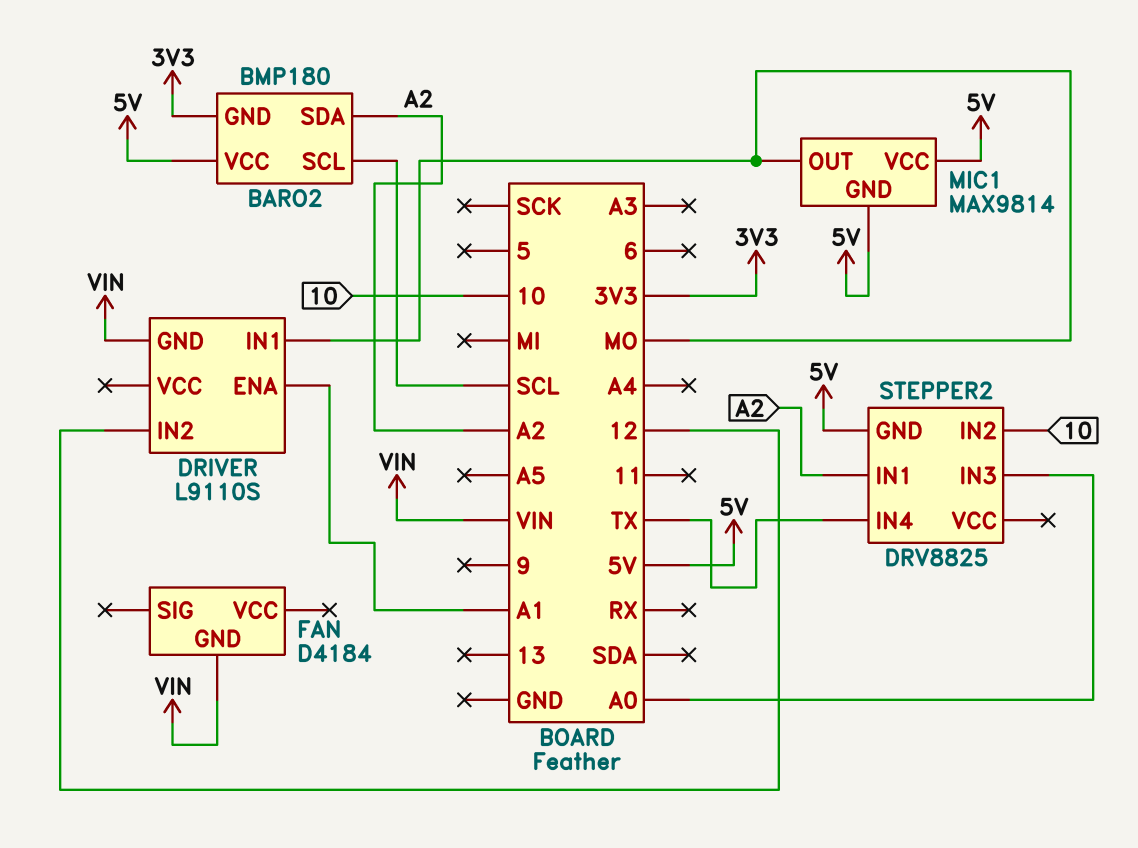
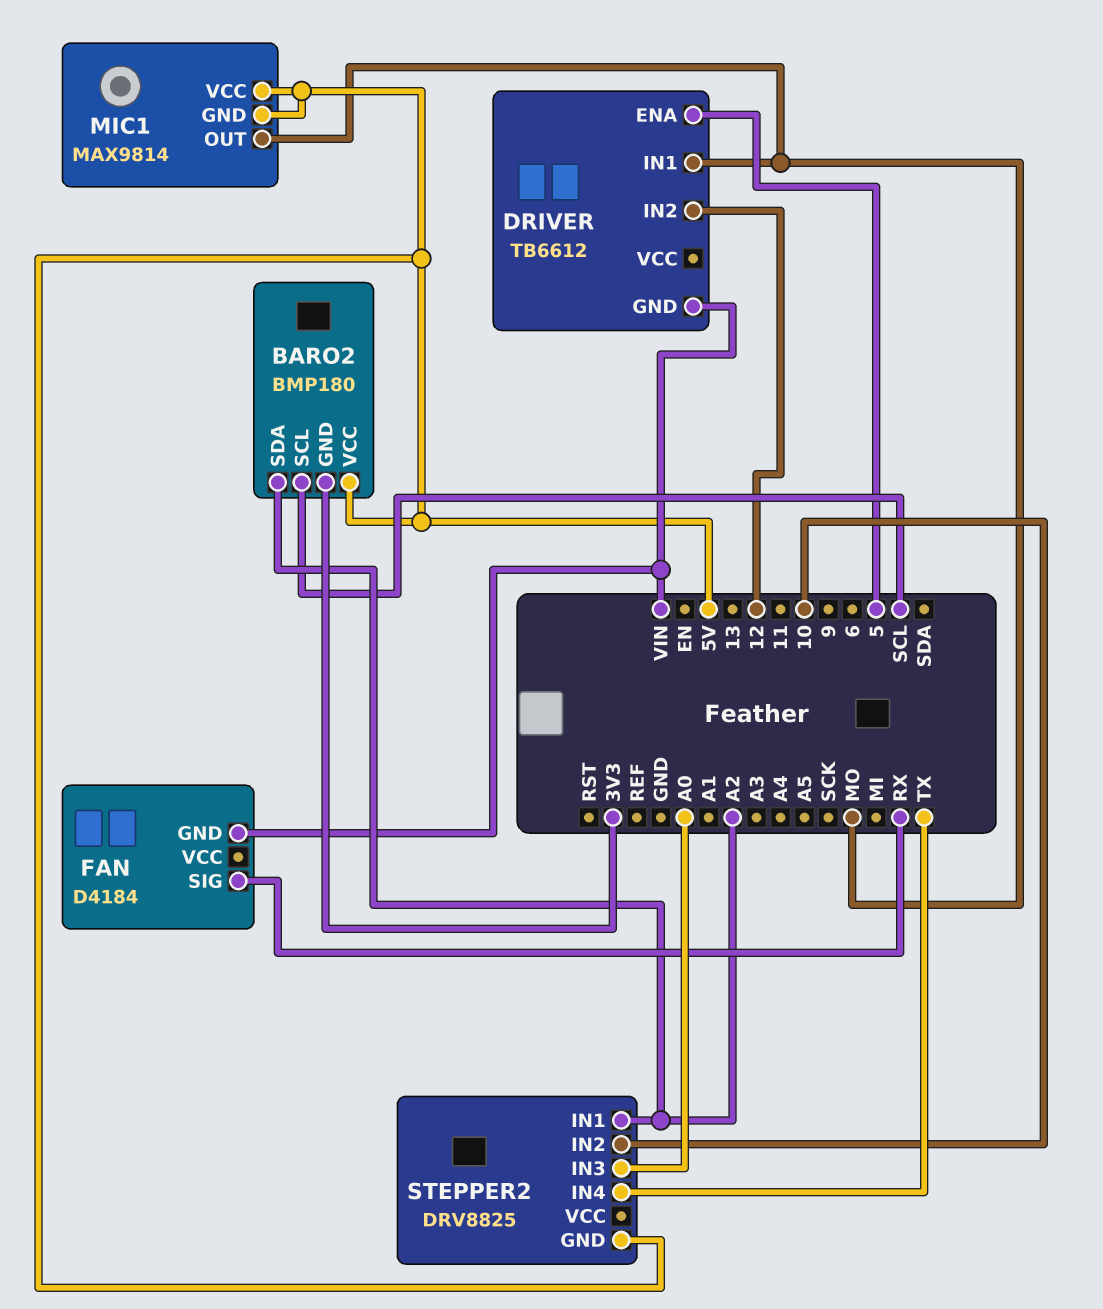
DRIVER: L9110S -> TB6612
DRIVER pin ENA: A1 -> 5
FAN pin SIG: none -> RX

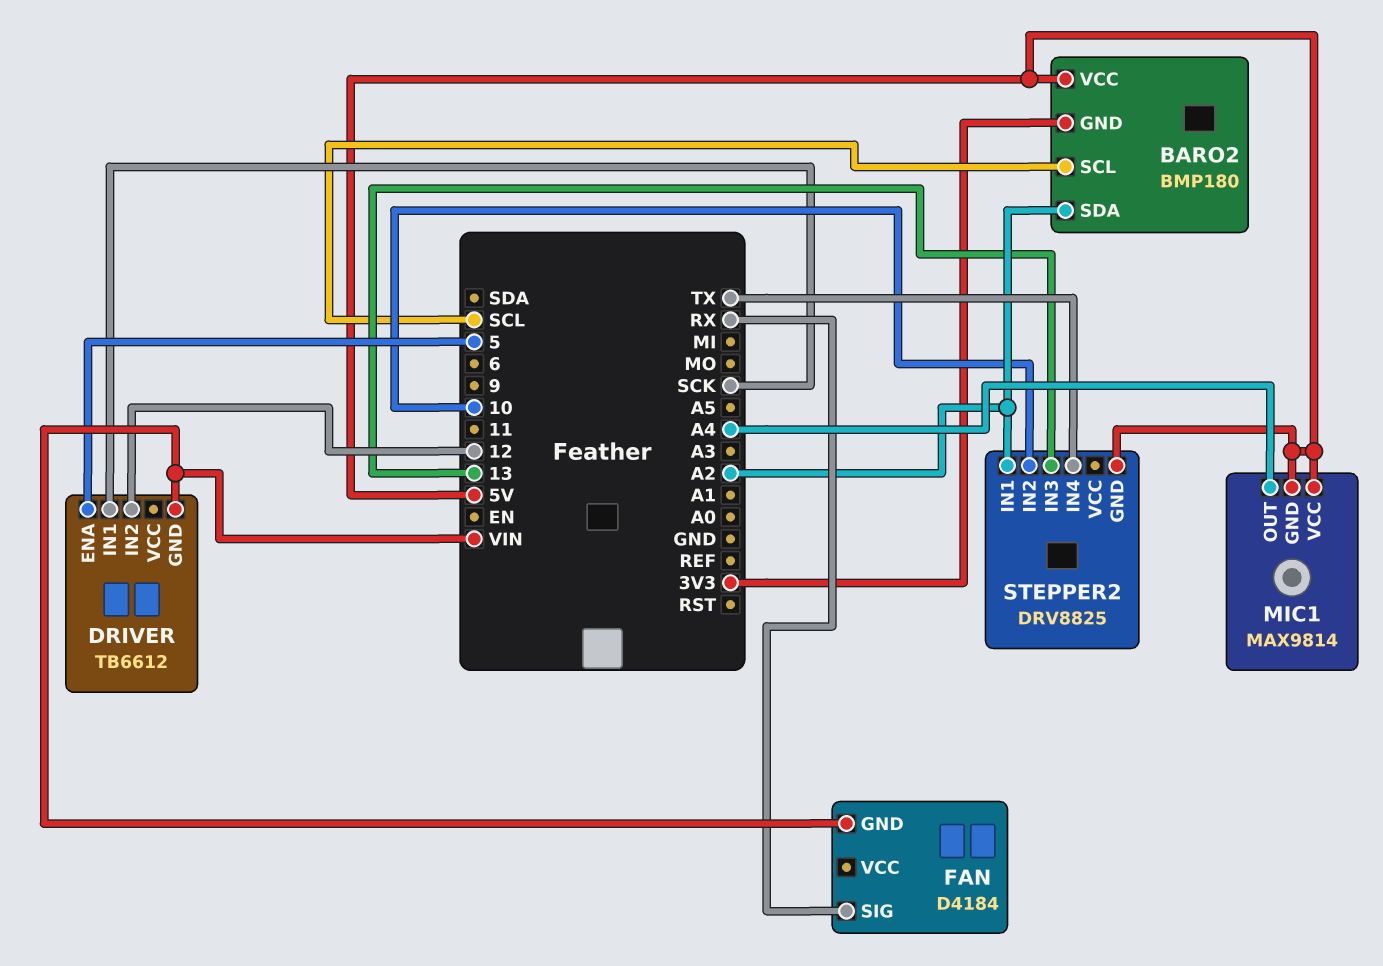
DRIVER pin IN1: MO -> SCK
MIC1 pin OUT: MO -> A4
STEPPER2 pin IN3: A0 -> 13

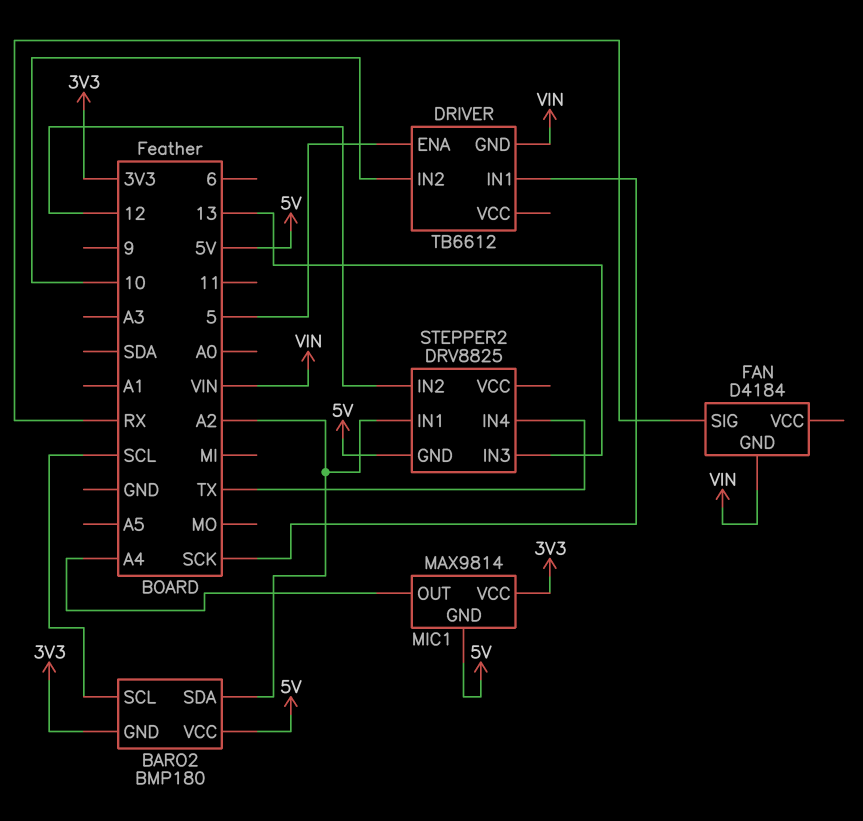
DRIVER pin IN2: 12 -> 10
MIC1 pin VCC: 5V -> 3V3
STEPPER2 pin IN2: 10 -> 12

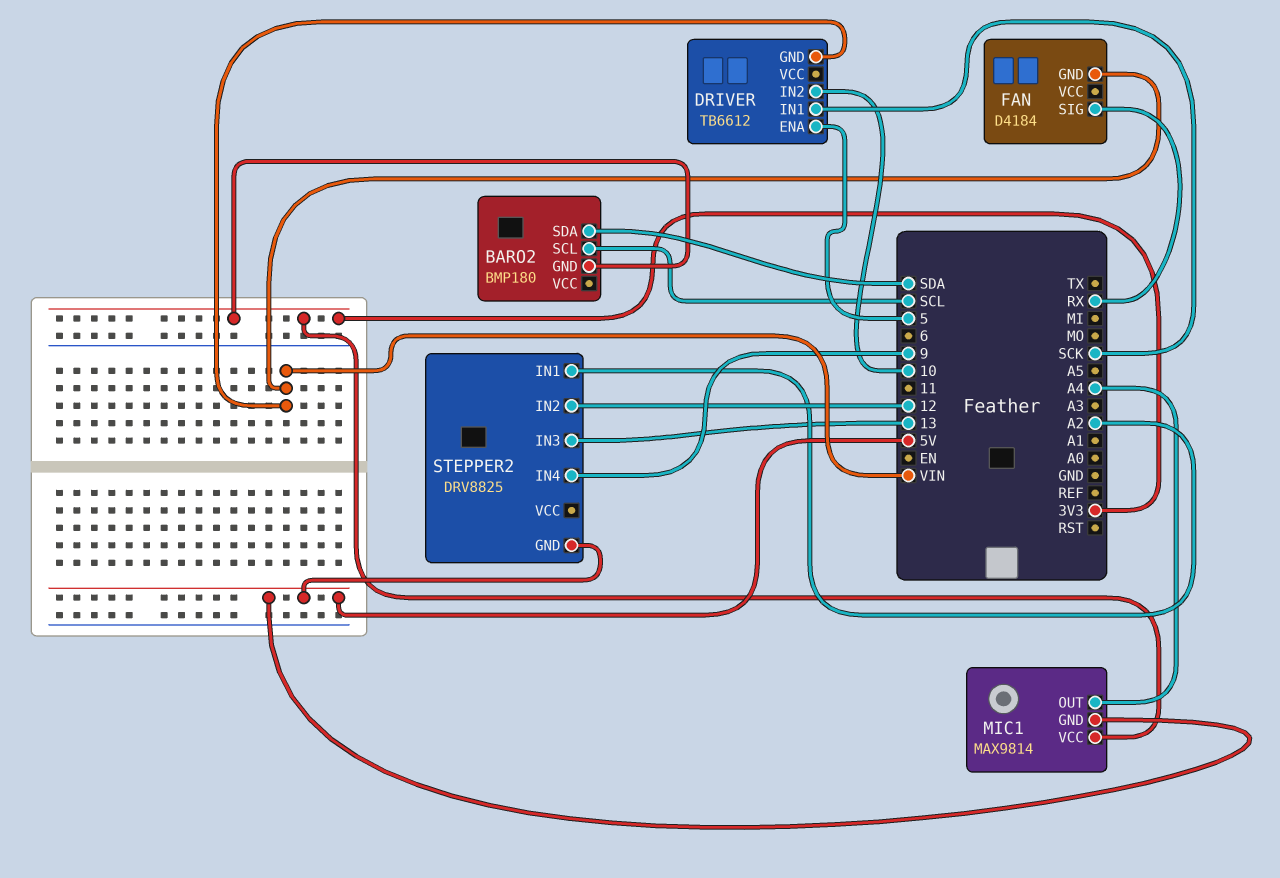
BARO2 pin SDA: A2 -> SDA
BARO2 pin VCC: 5V -> none
STEPPER2 pin IN4: TX -> 9

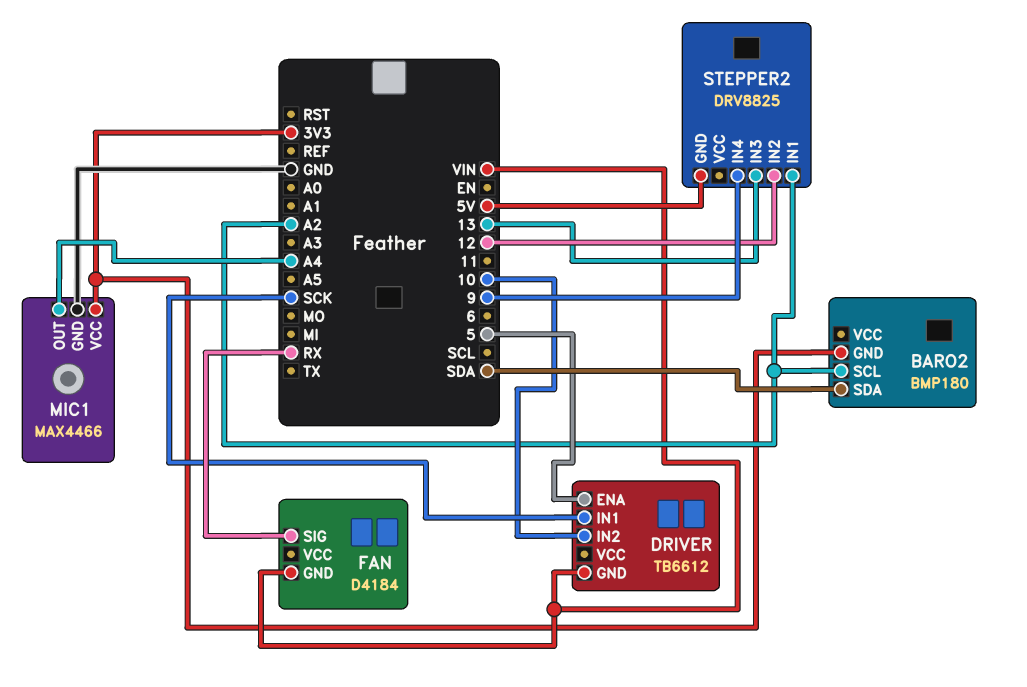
BARO2 pin SCL: SCL -> A2
MIC1: MAX9814 -> MAX4466
MIC1 pin GND: 5V -> GND

